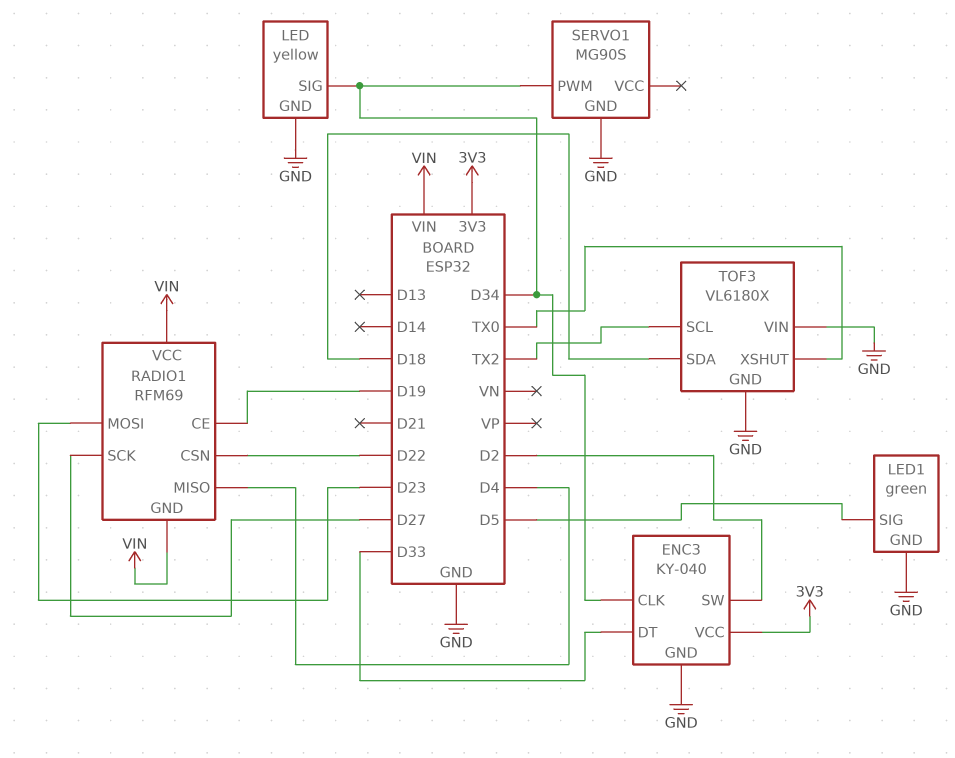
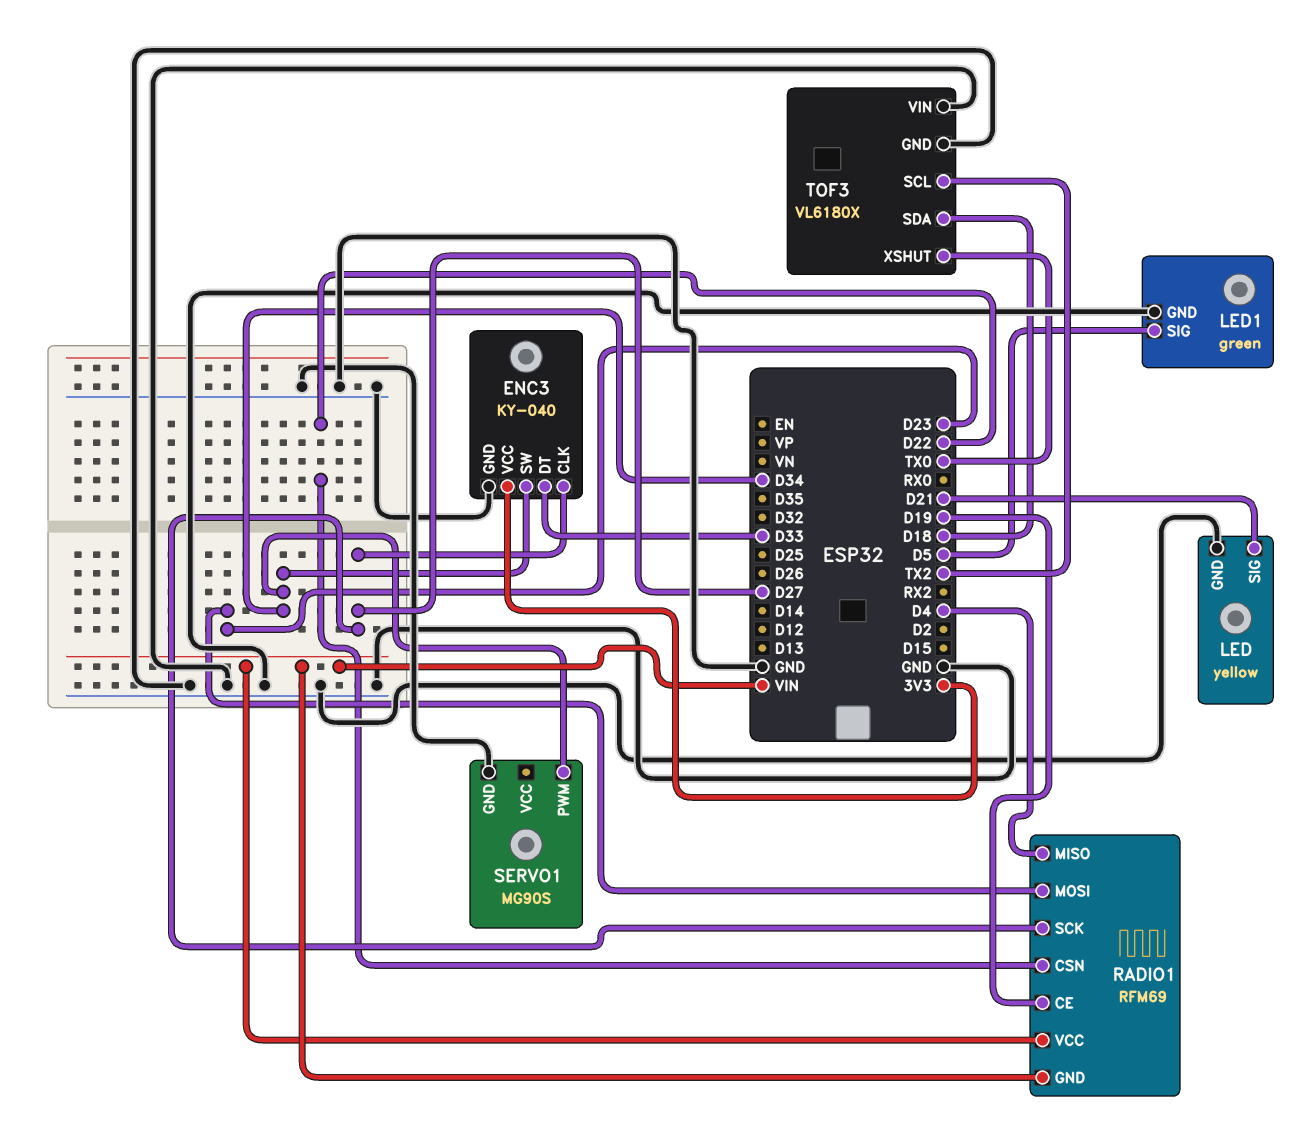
ENC3 pin CLK: D34 -> D27
ENC3 pin SW: D2 -> D34
LED pin SIG: D34 -> D21

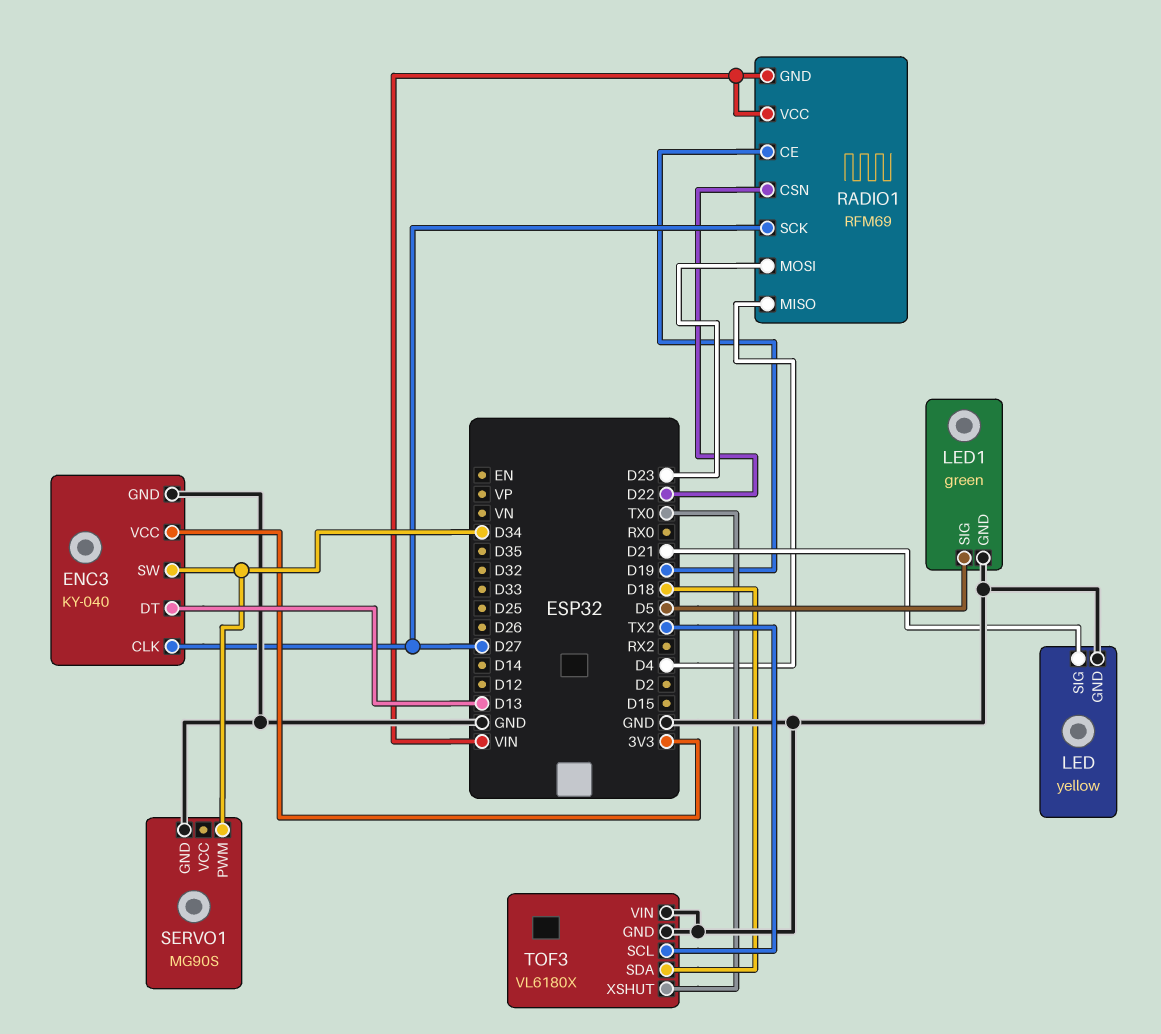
ENC3 pin DT: D33 -> D13

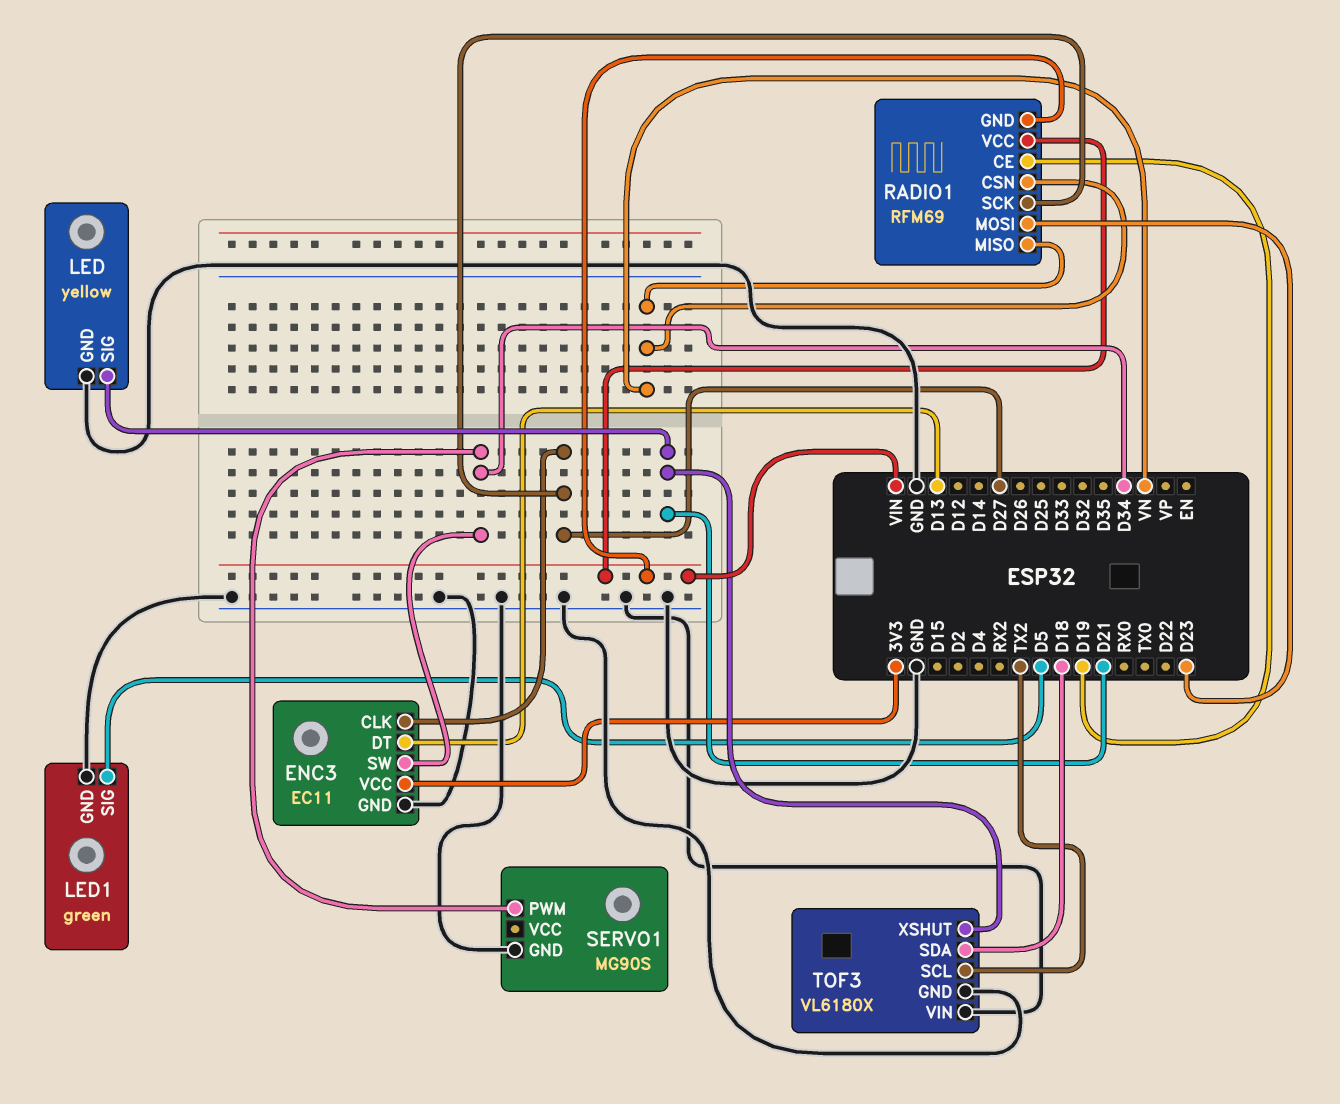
ENC3: KY-040 -> EC11
RADIO1 pin CSN: D22 -> VN
RADIO1 pin MISO: D4 -> VN
TOF3 pin XSHUT: TX0 -> D21

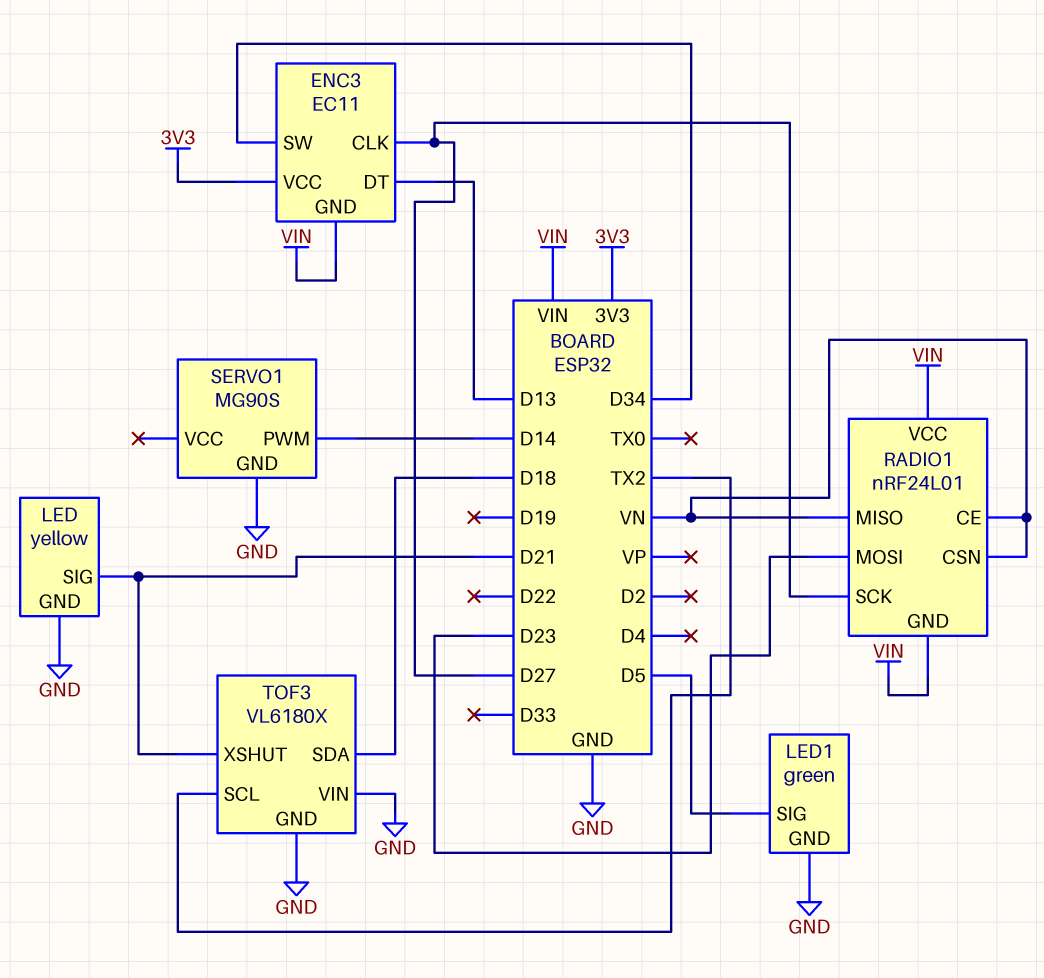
ENC3 pin GND: GND -> VIN
RADIO1: RFM69 -> nRF24L01
RADIO1 pin CE: D19 -> VN
SERVO1 pin PWM: D34 -> D14

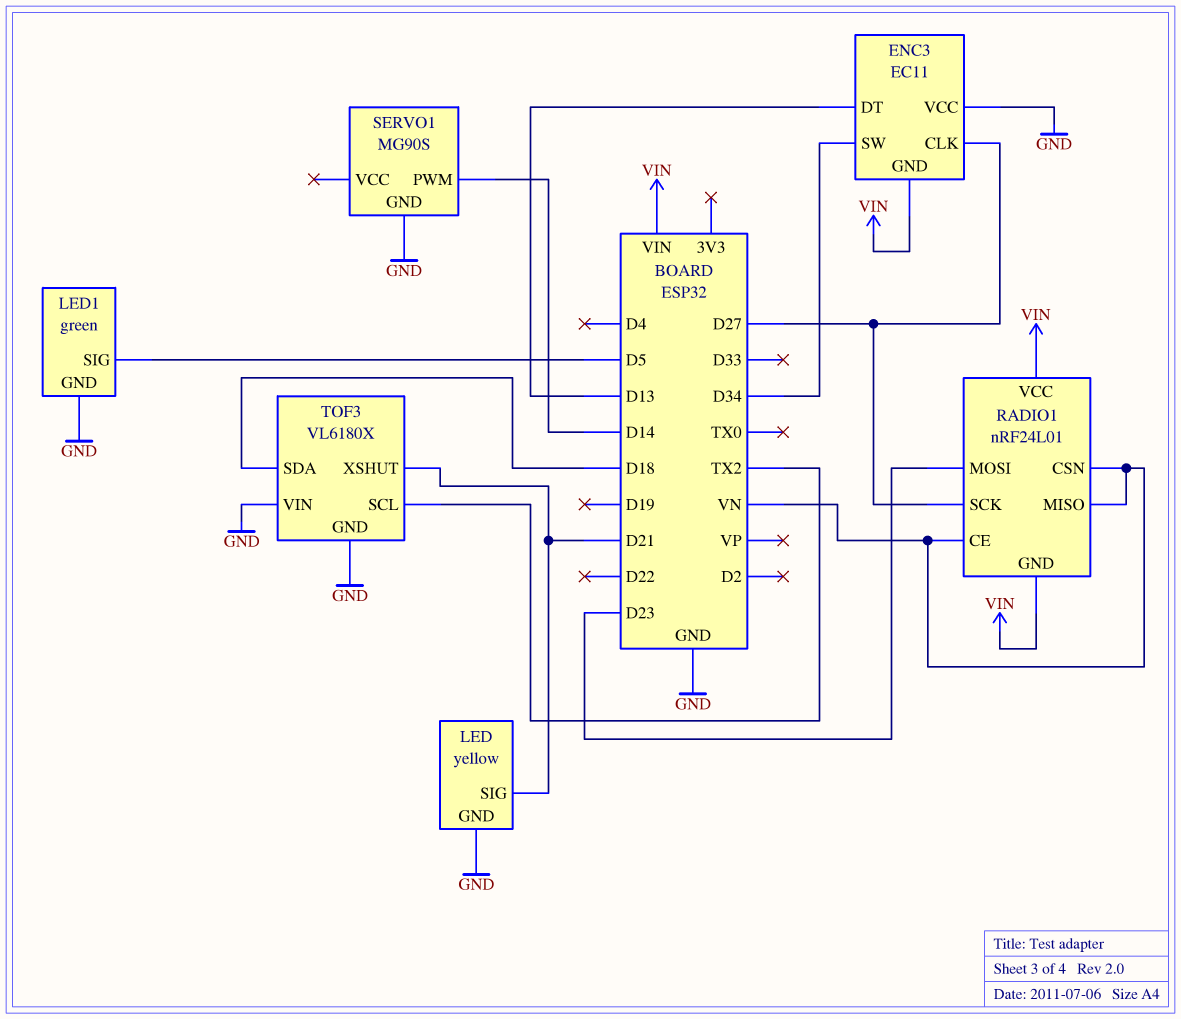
ENC3 pin VCC: 3V3 -> GND

